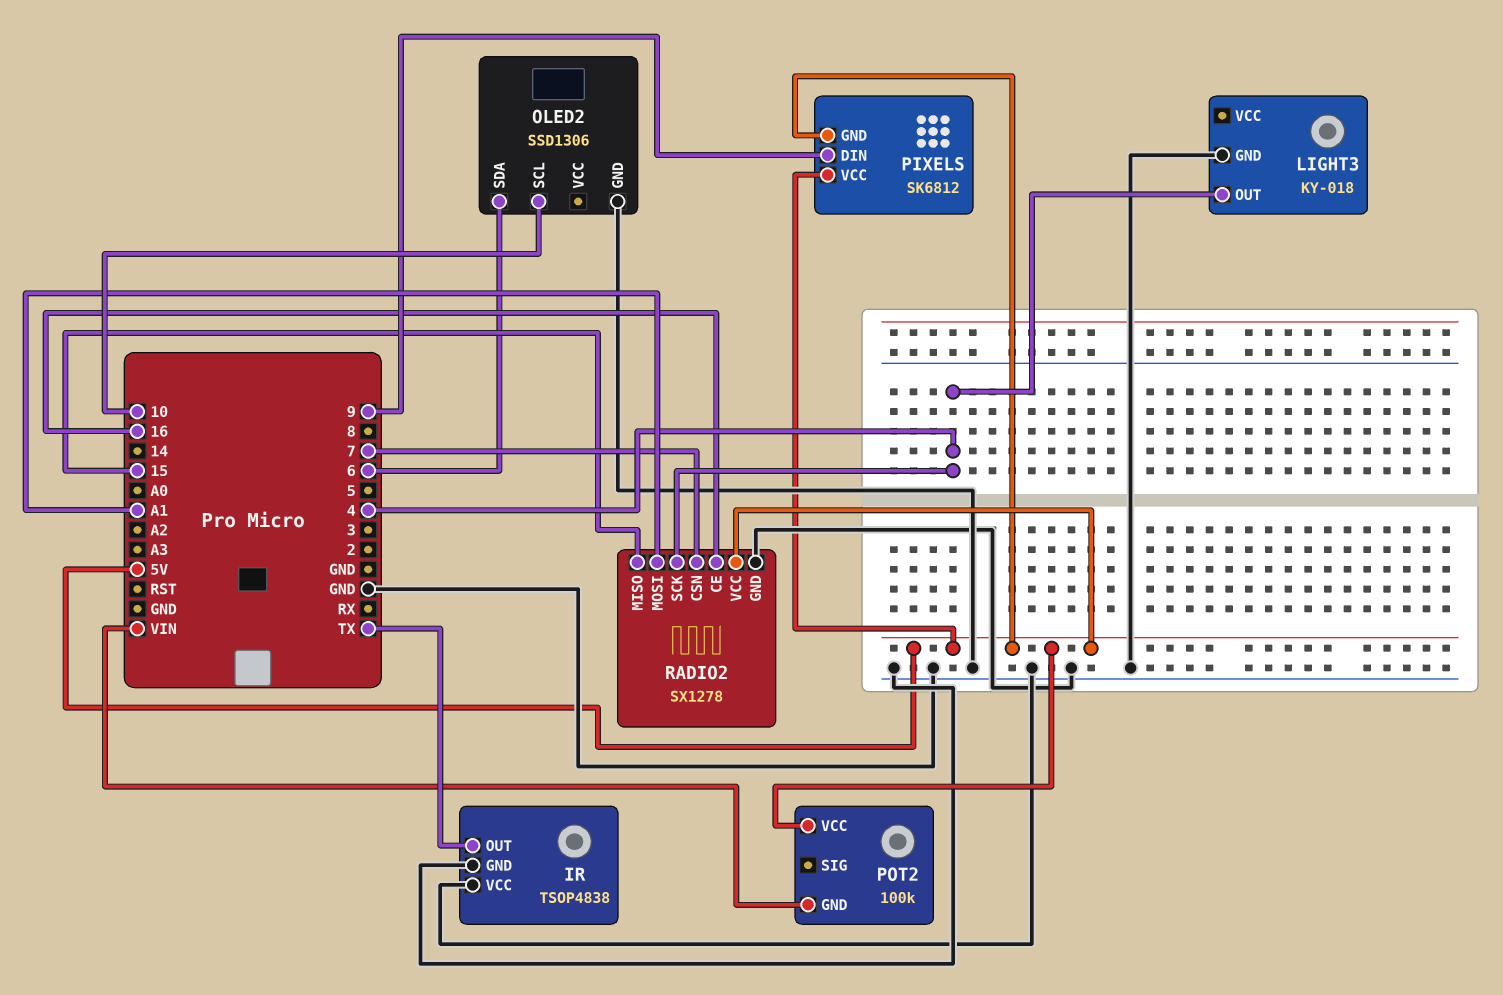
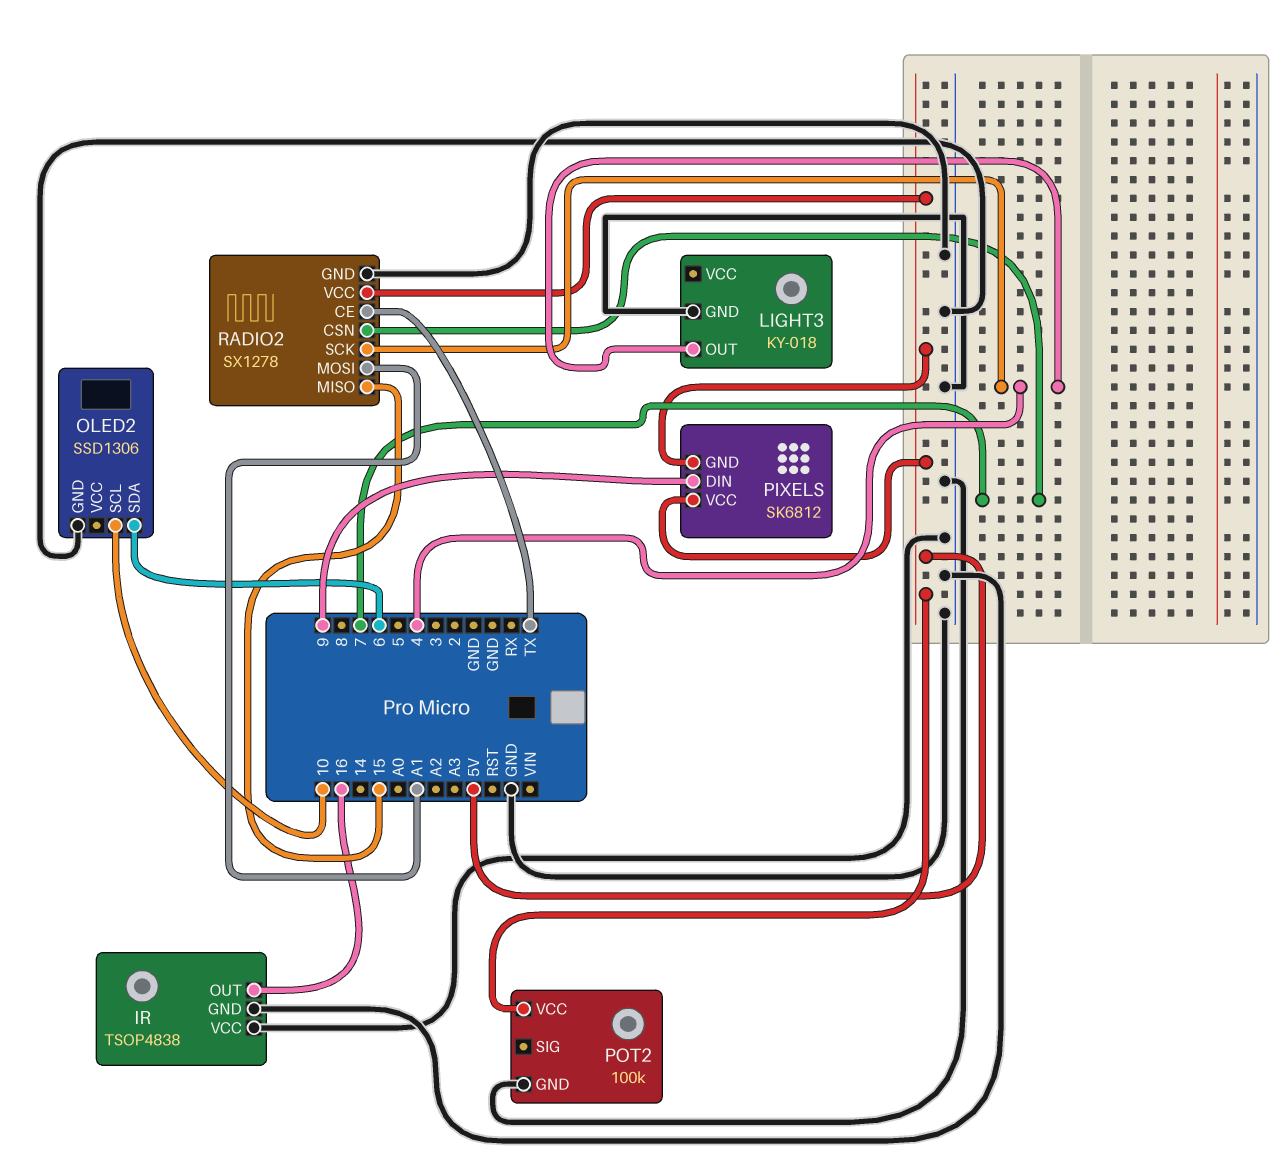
IR pin OUT: TX -> 16
POT2 pin GND: VIN -> GND
RADIO2 pin CE: 16 -> TX

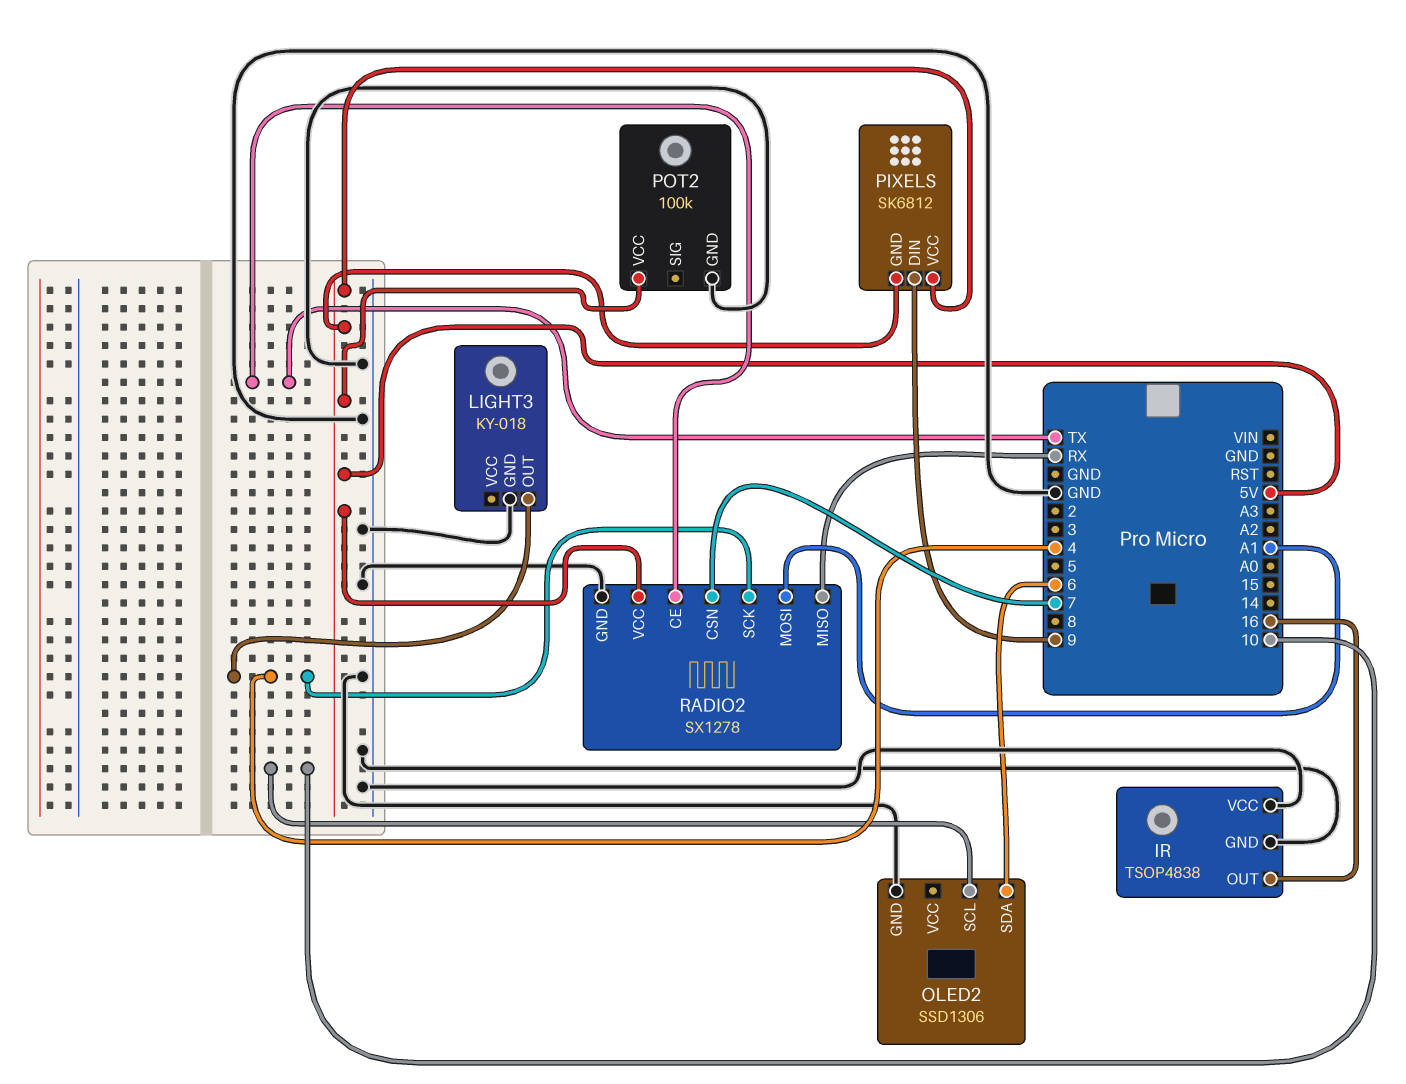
RADIO2 pin MISO: 15 -> RX

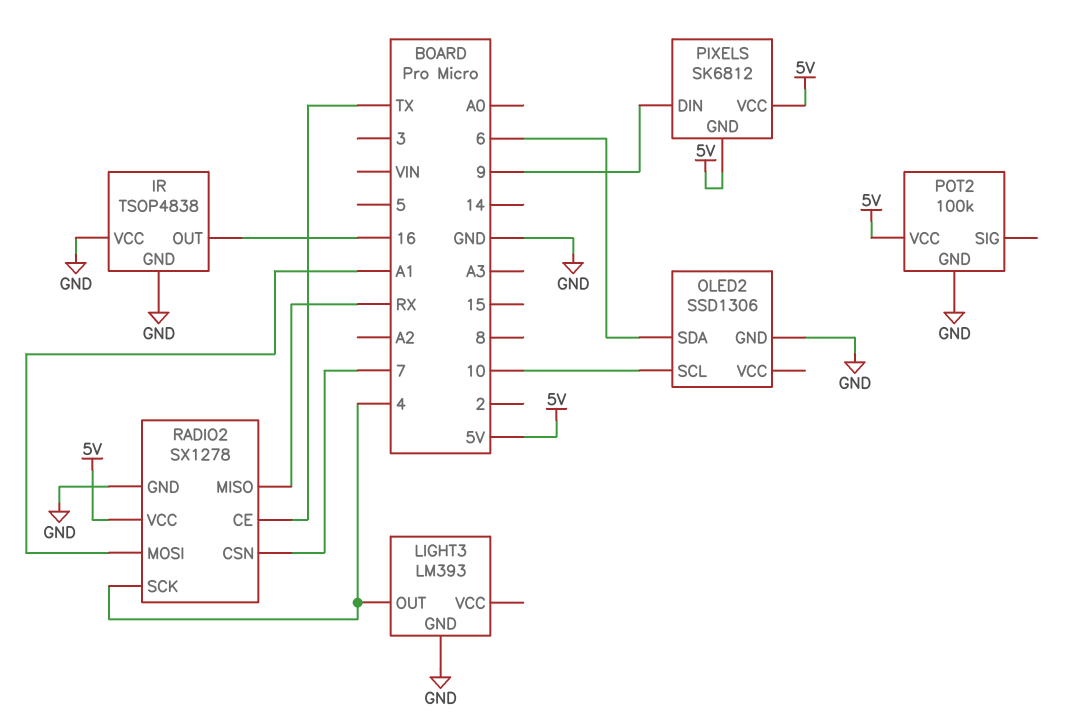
LIGHT3: KY-018 -> LM393

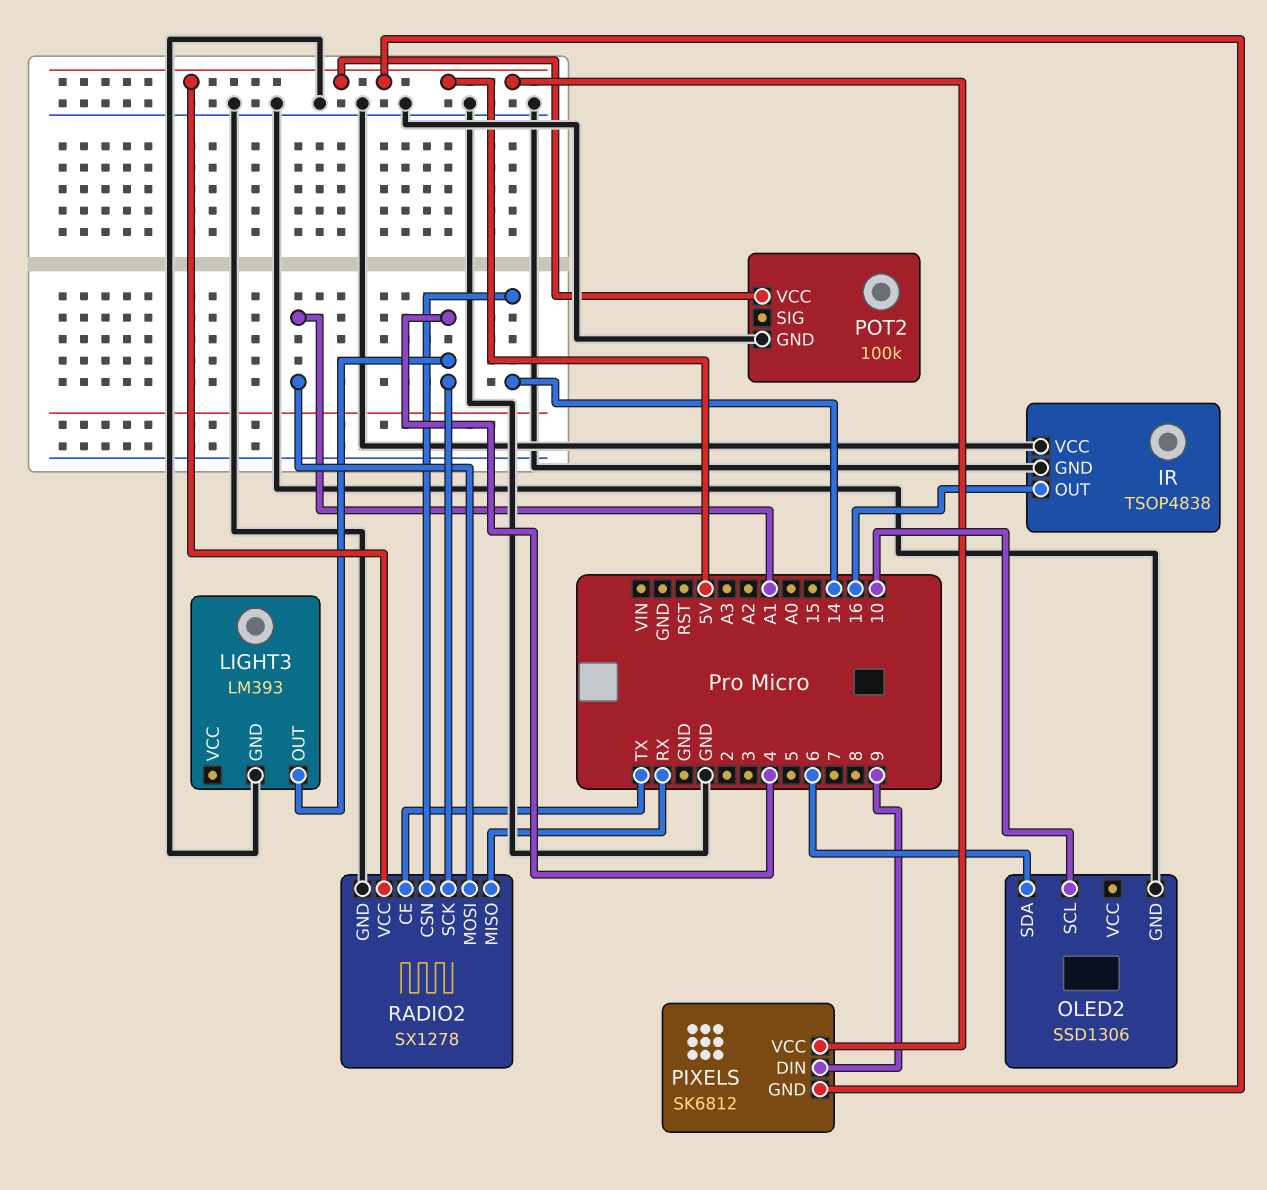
RADIO2 pin CSN: 7 -> 14

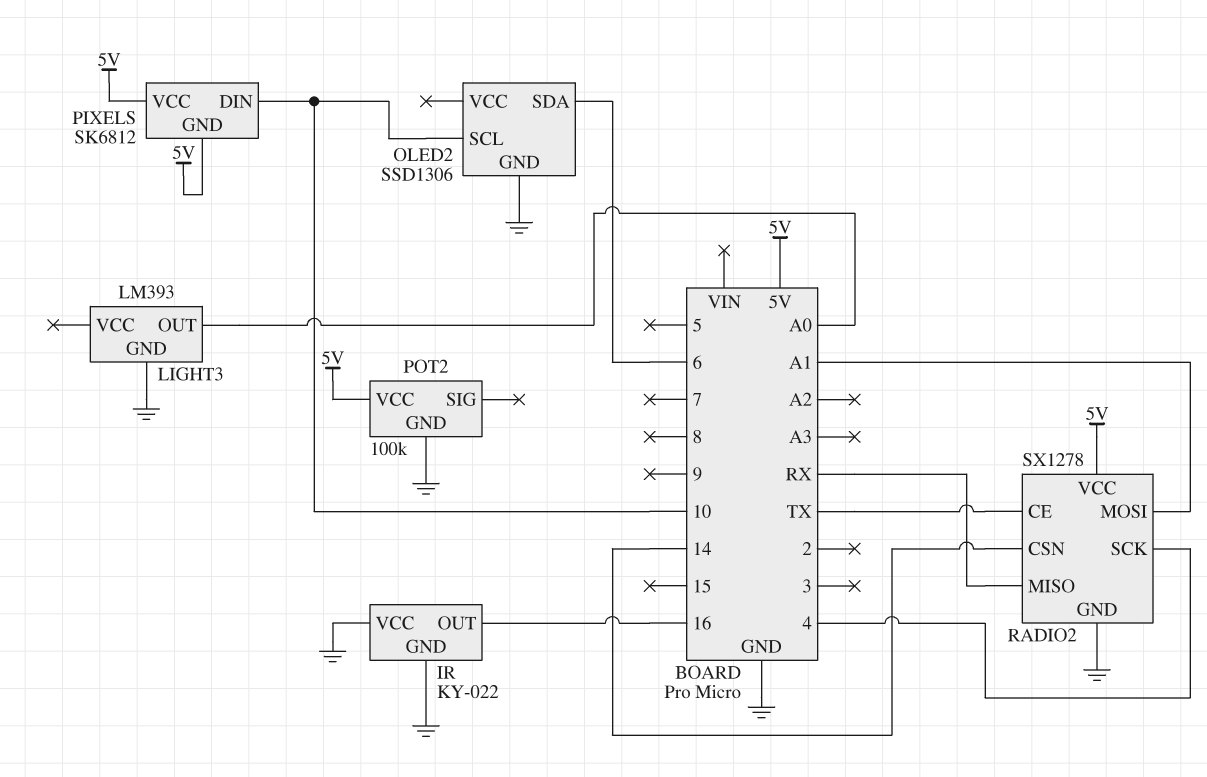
IR: TSOP4838 -> KY-022
LIGHT3 pin OUT: 4 -> A0
PIXELS pin DIN: 9 -> 10

